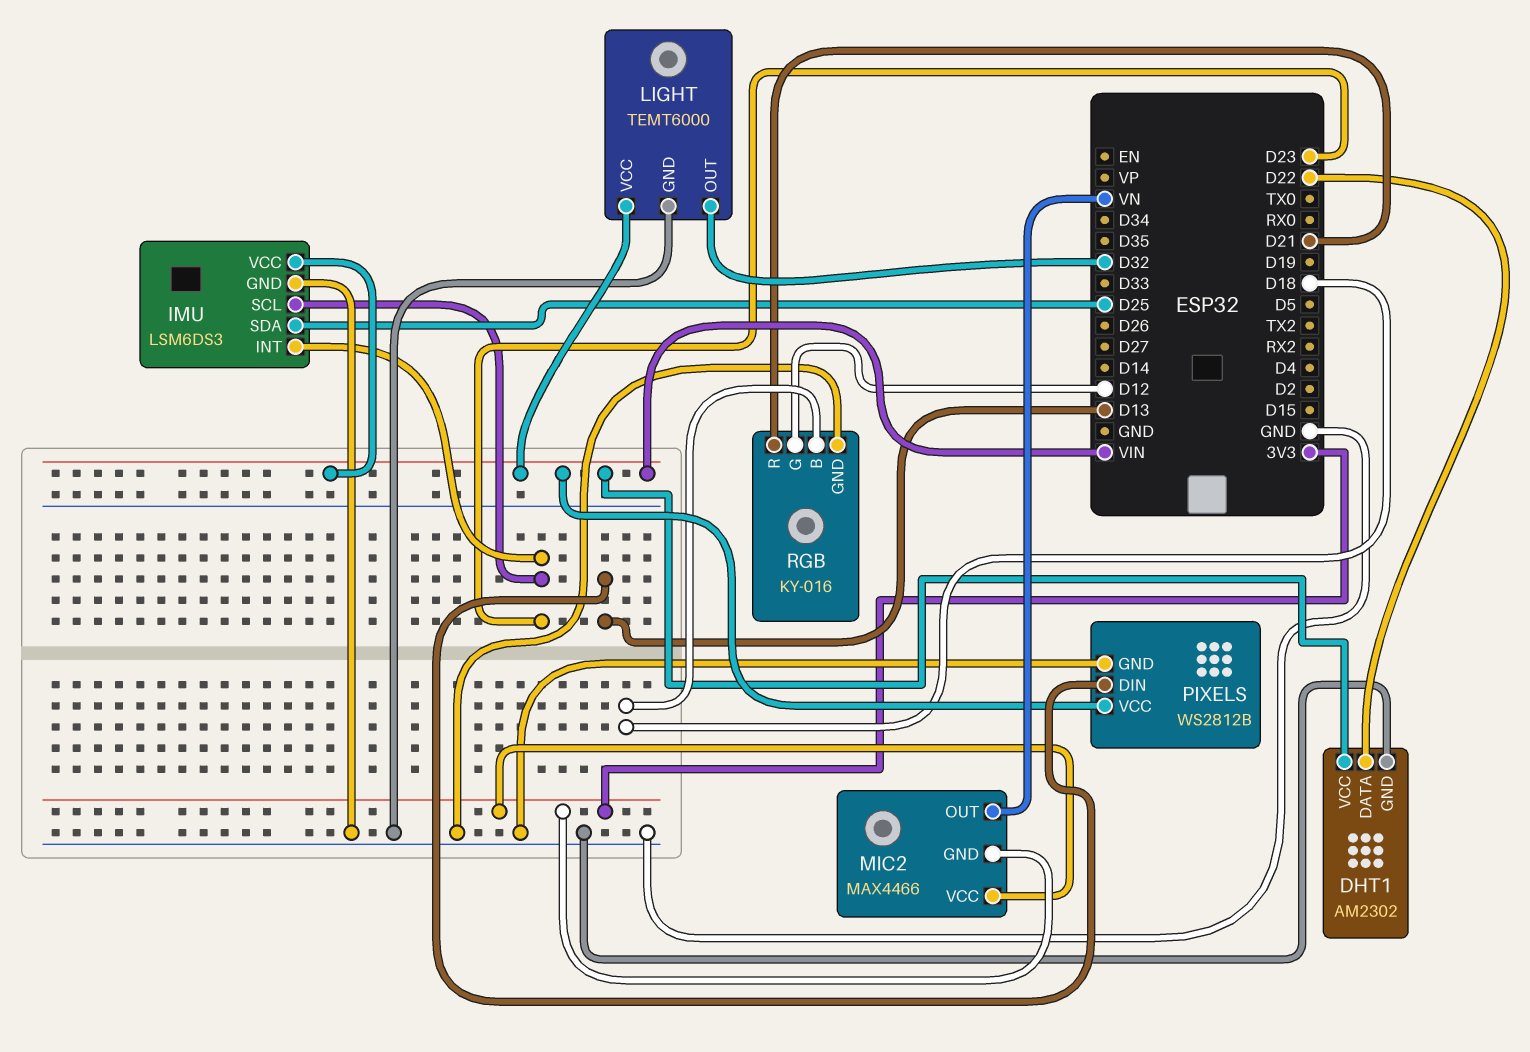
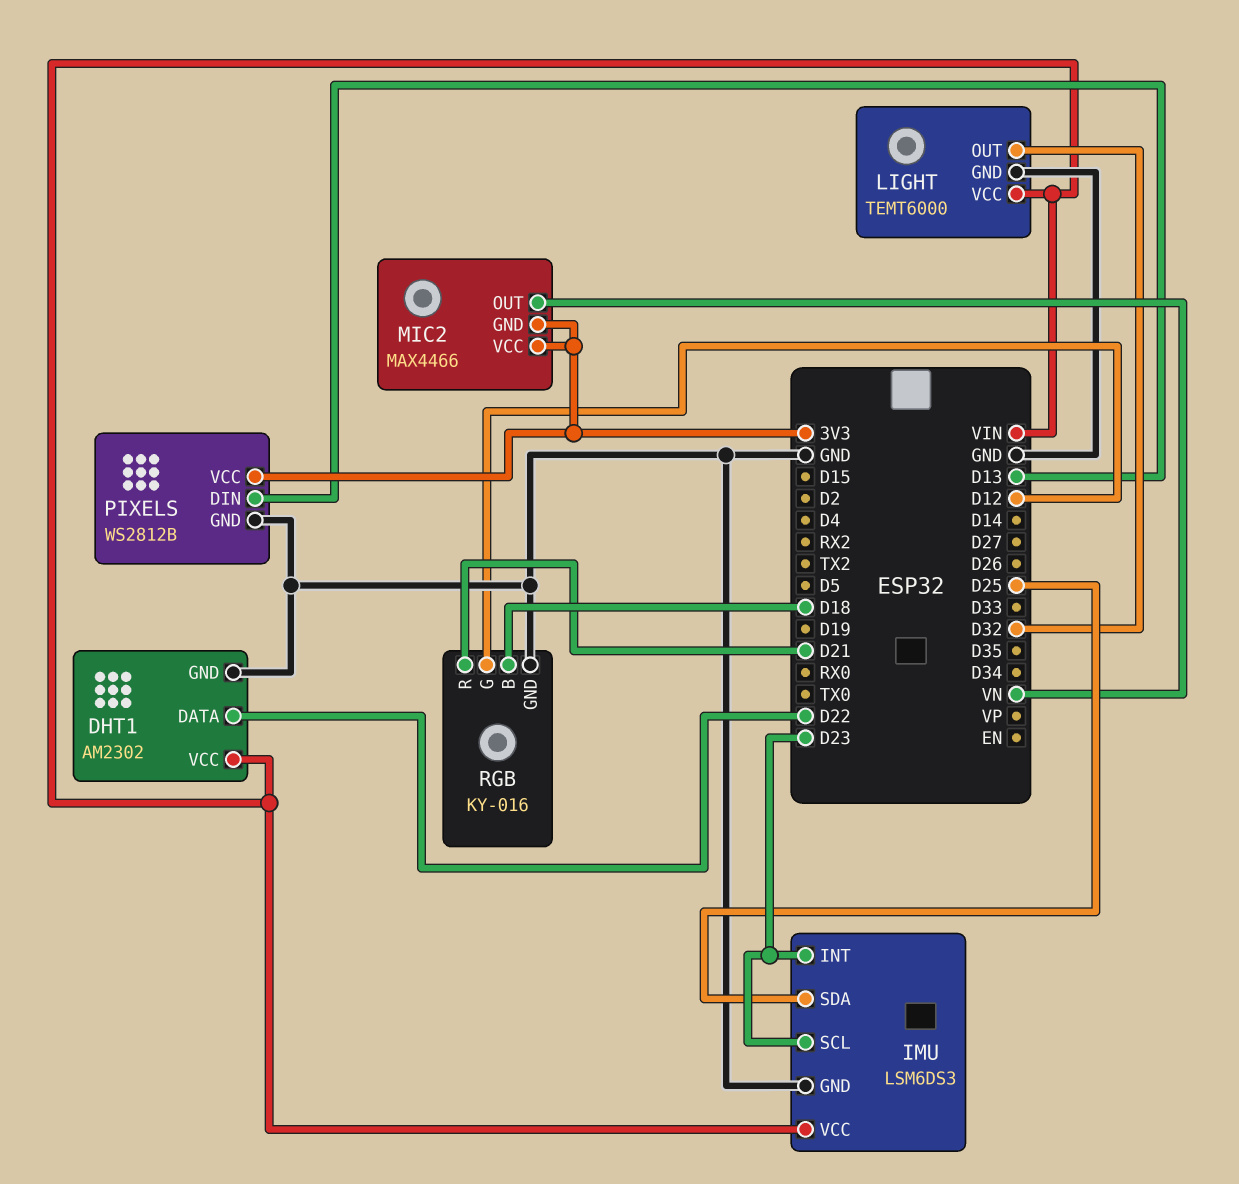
PIXELS pin VCC: VIN -> 3V3

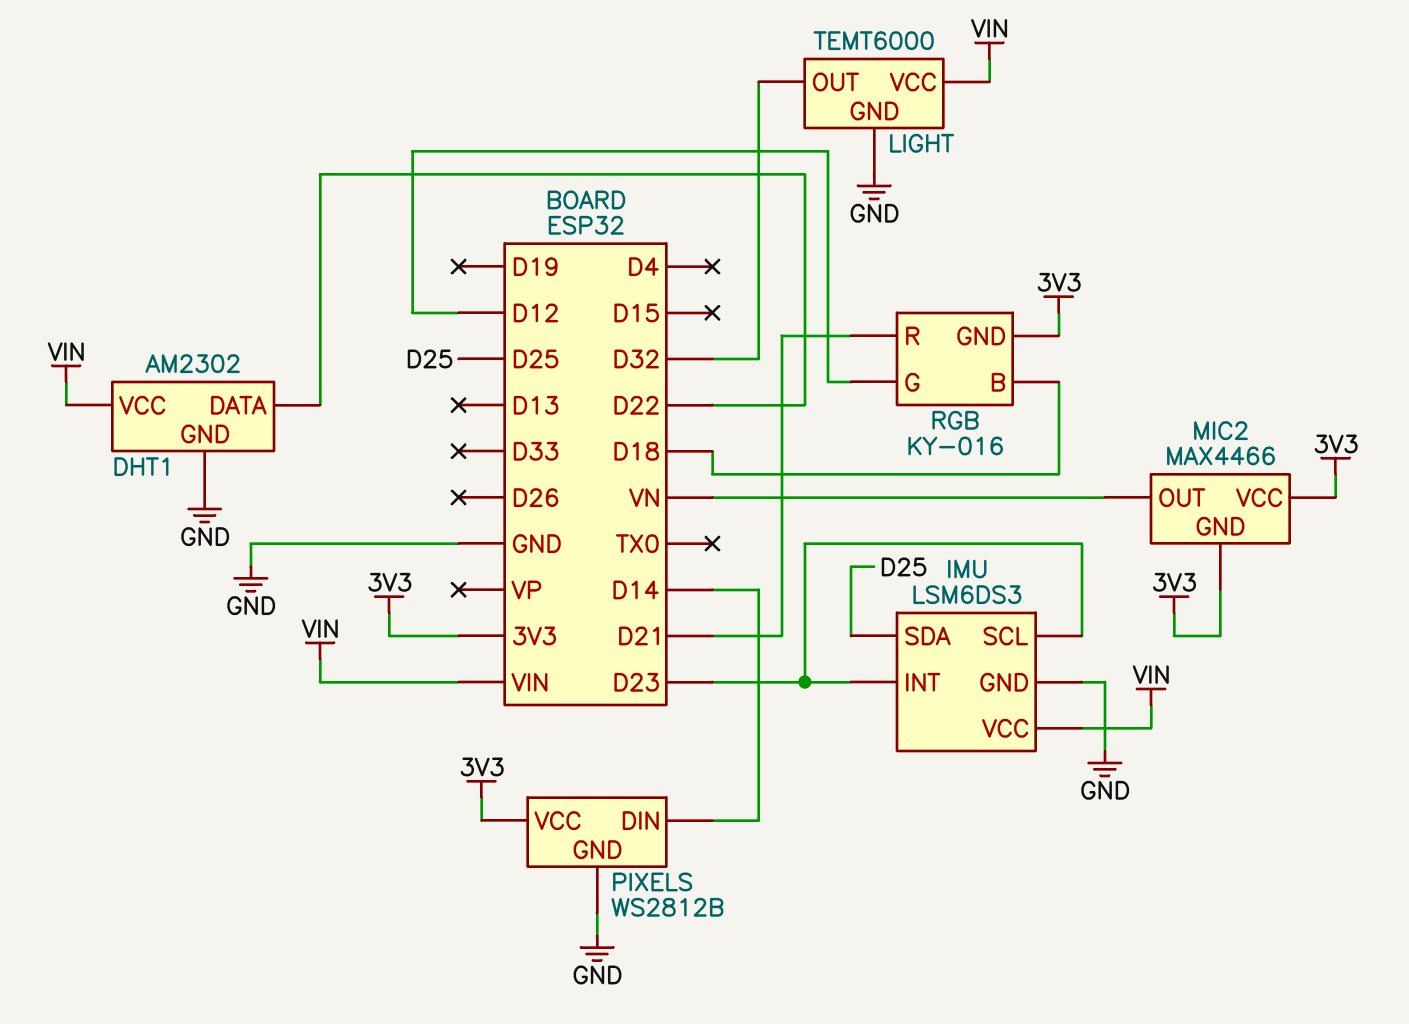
PIXELS pin DIN: D13 -> D14
RGB pin GND: GND -> 3V3

